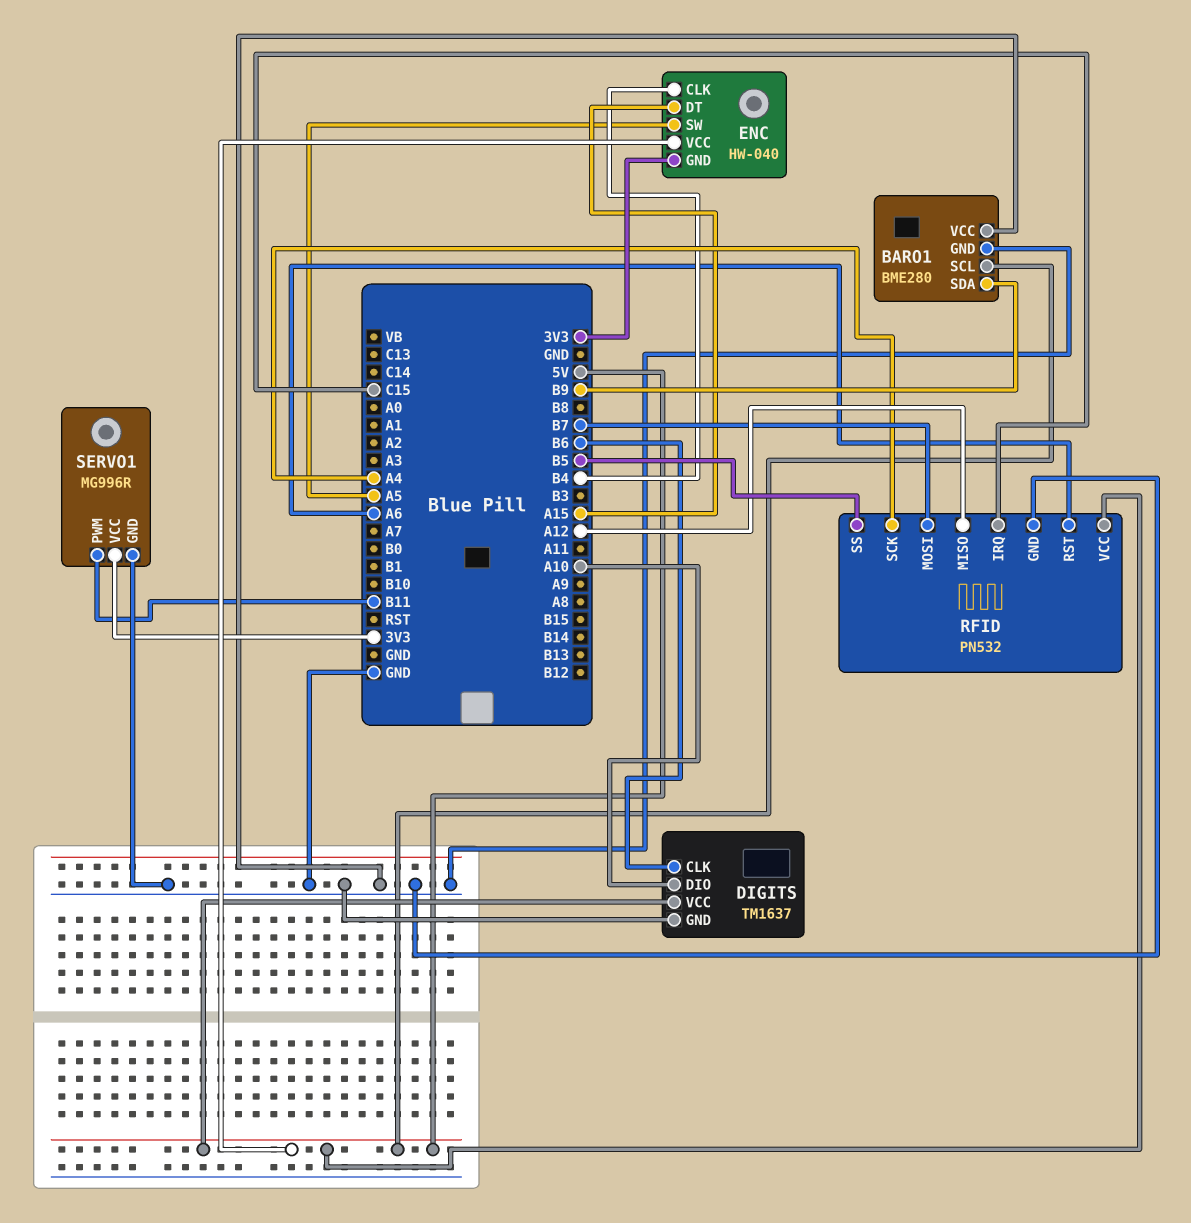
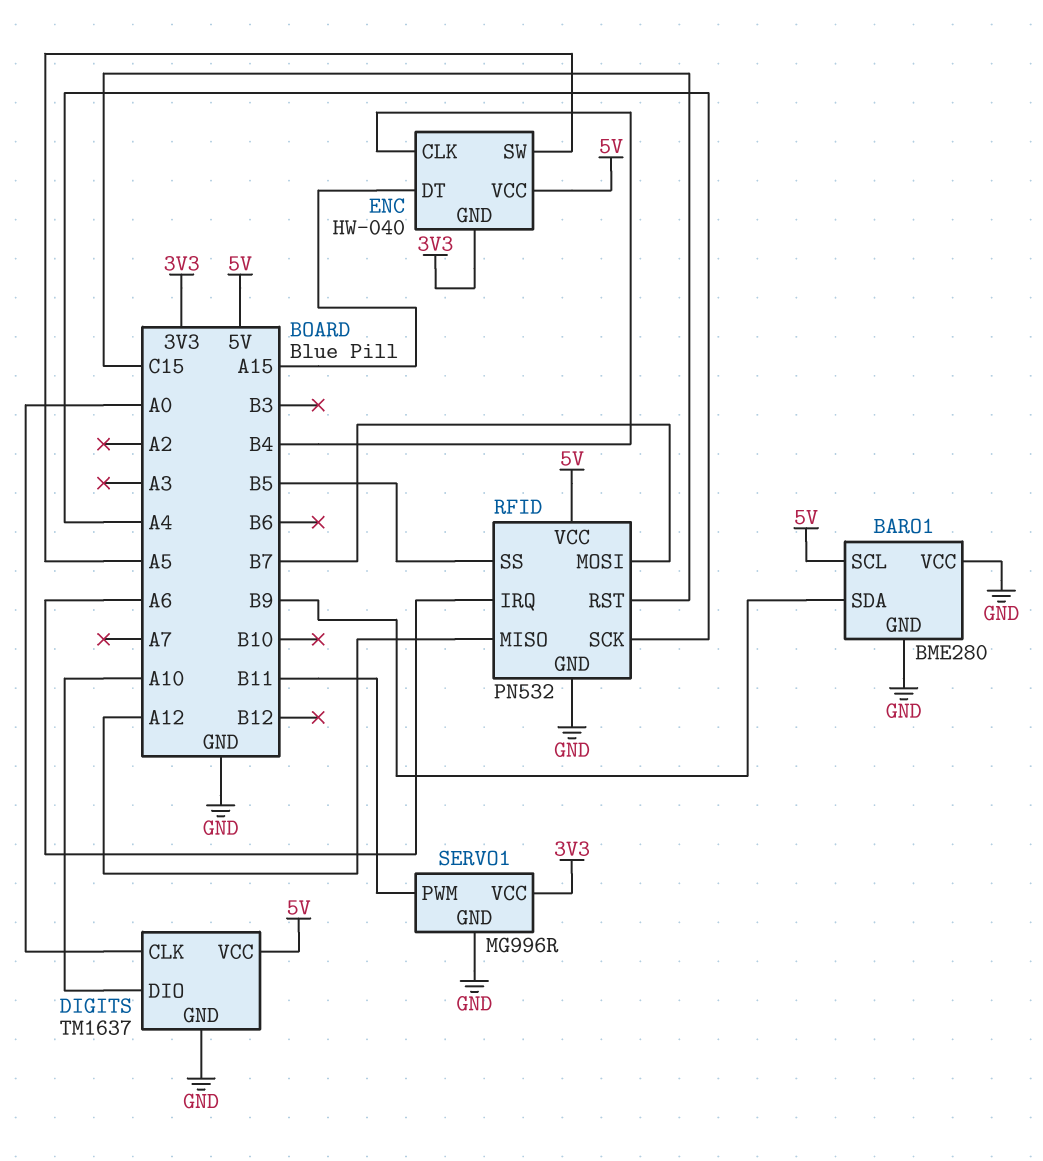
DIGITS pin CLK: B6 -> A0
RFID pin IRQ: C15 -> A6
RFID pin RST: A6 -> C15

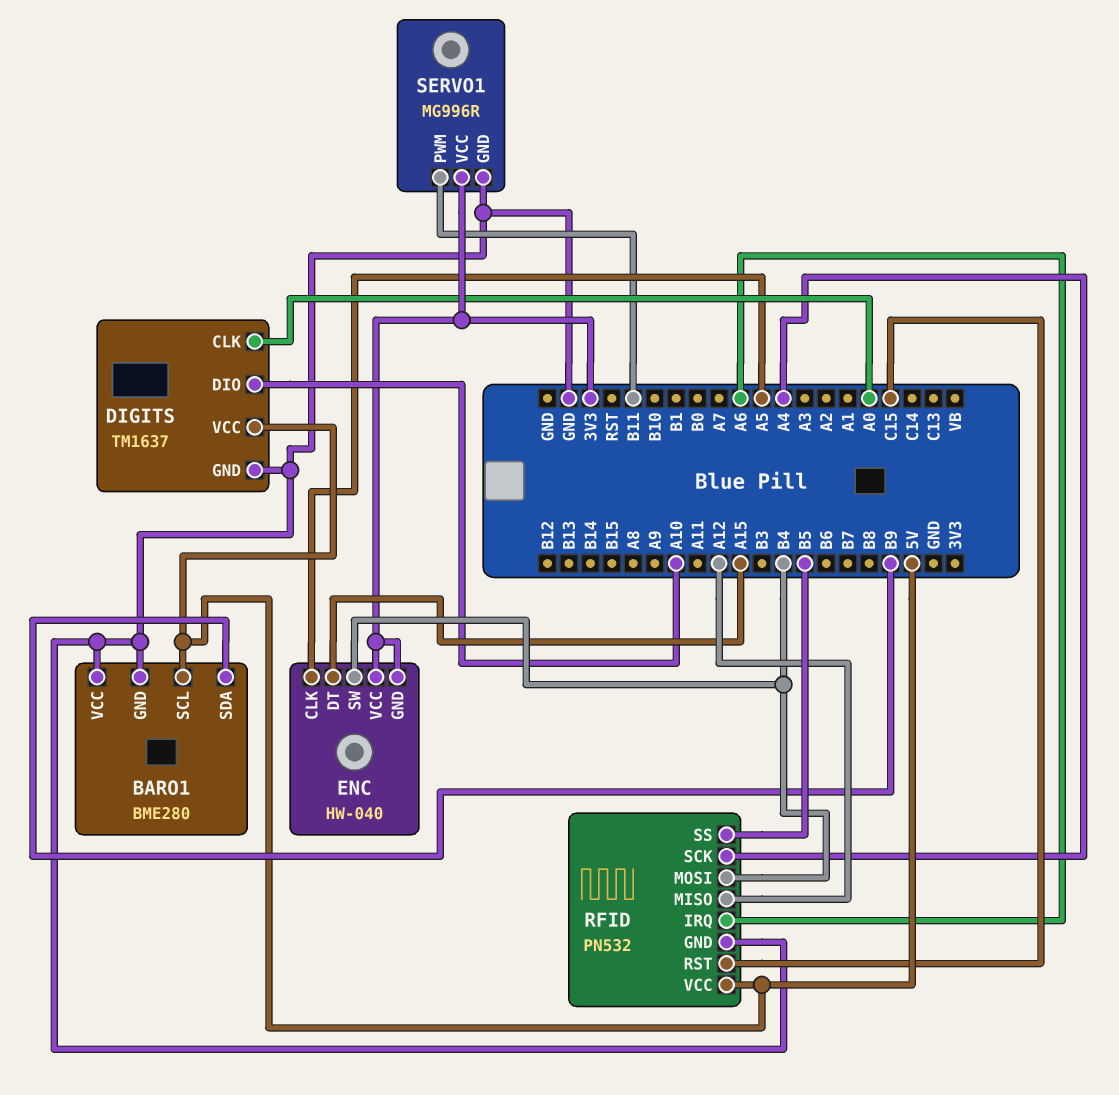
ENC pin CLK: B4 -> A5
ENC pin SW: A5 -> B4
ENC pin VCC: 5V -> 3V3
RFID pin MOSI: B7 -> B4

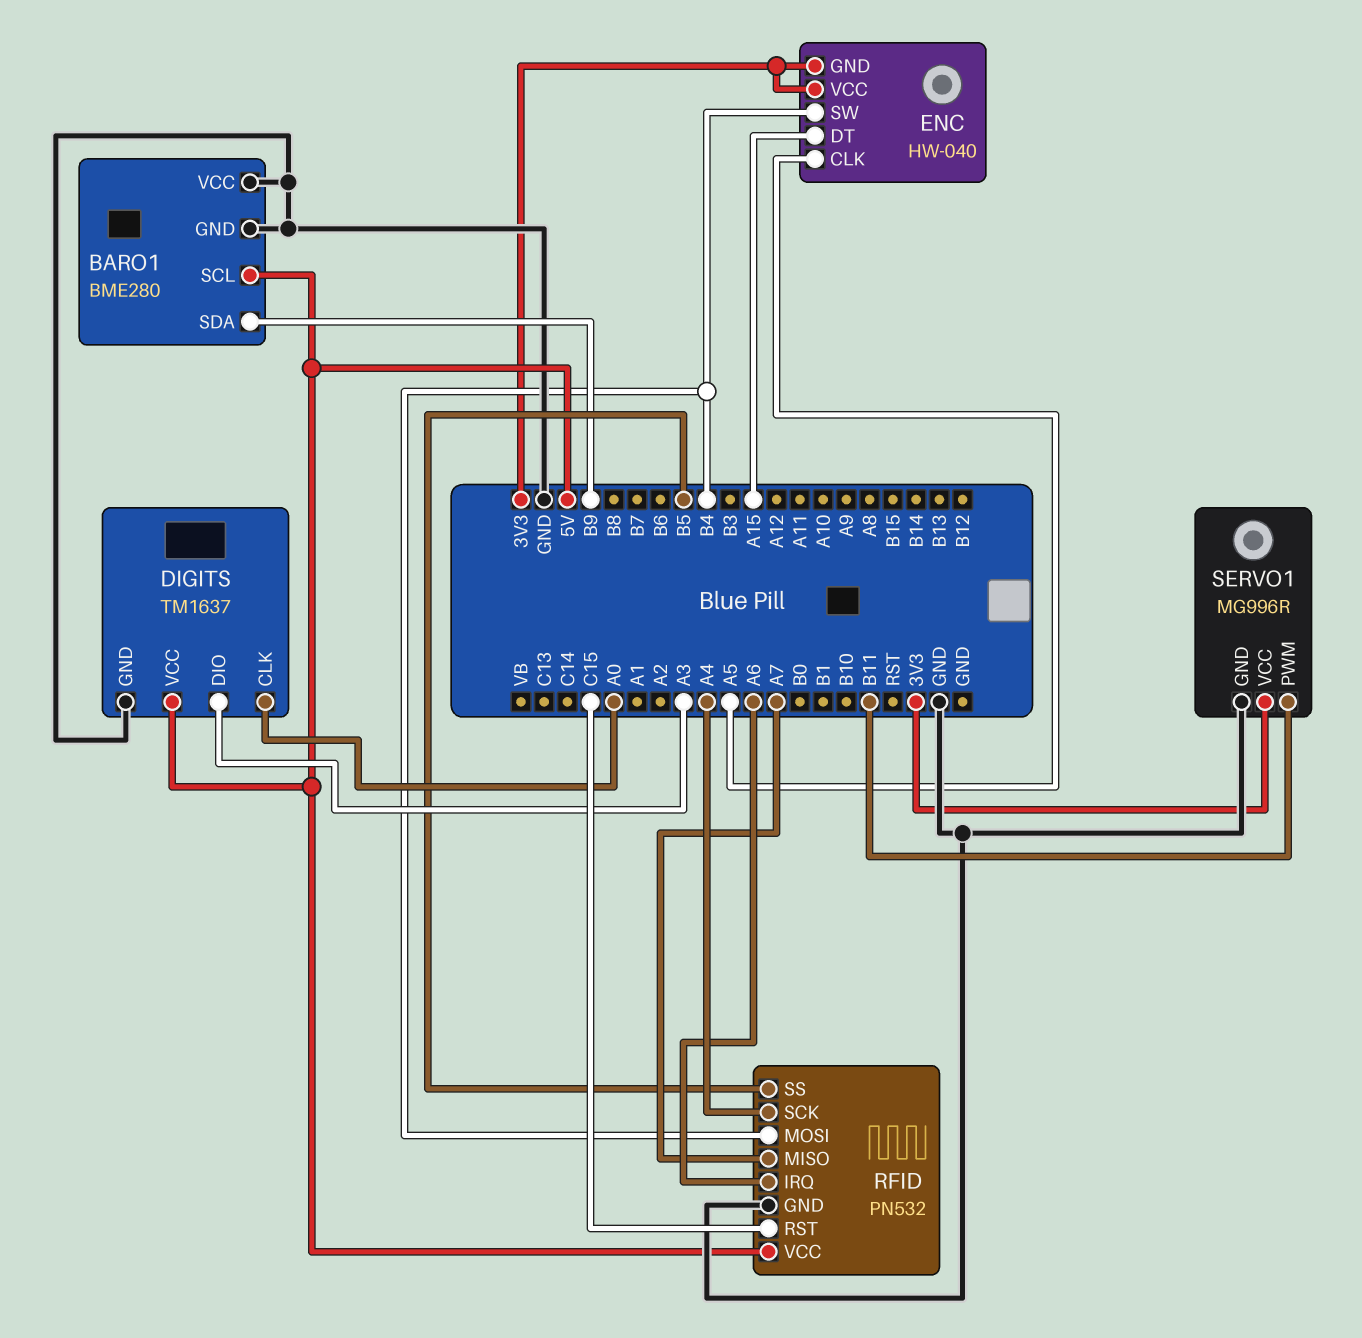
DIGITS pin DIO: A10 -> A3
RFID pin MISO: A12 -> A7

